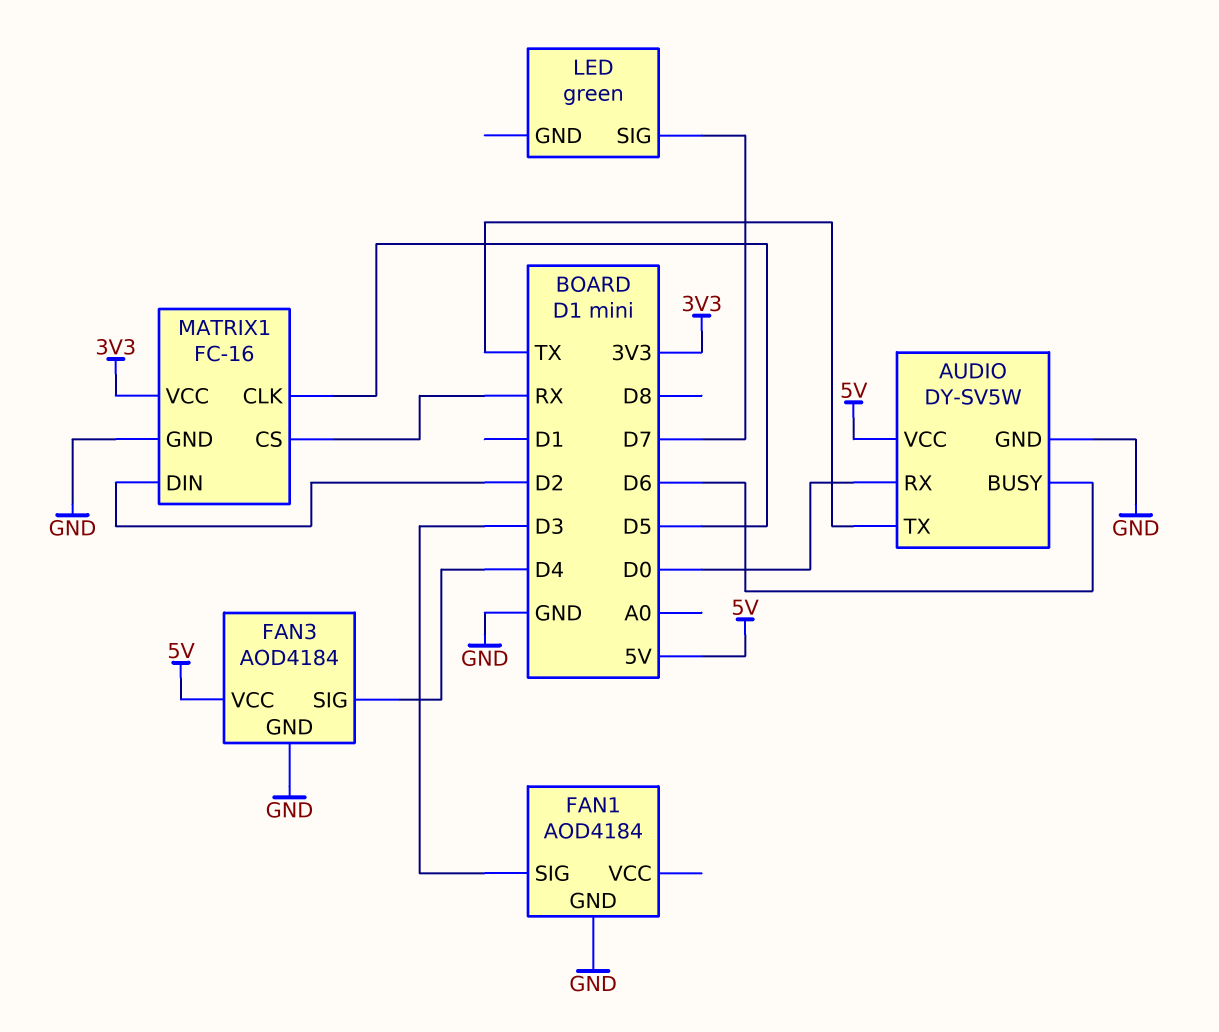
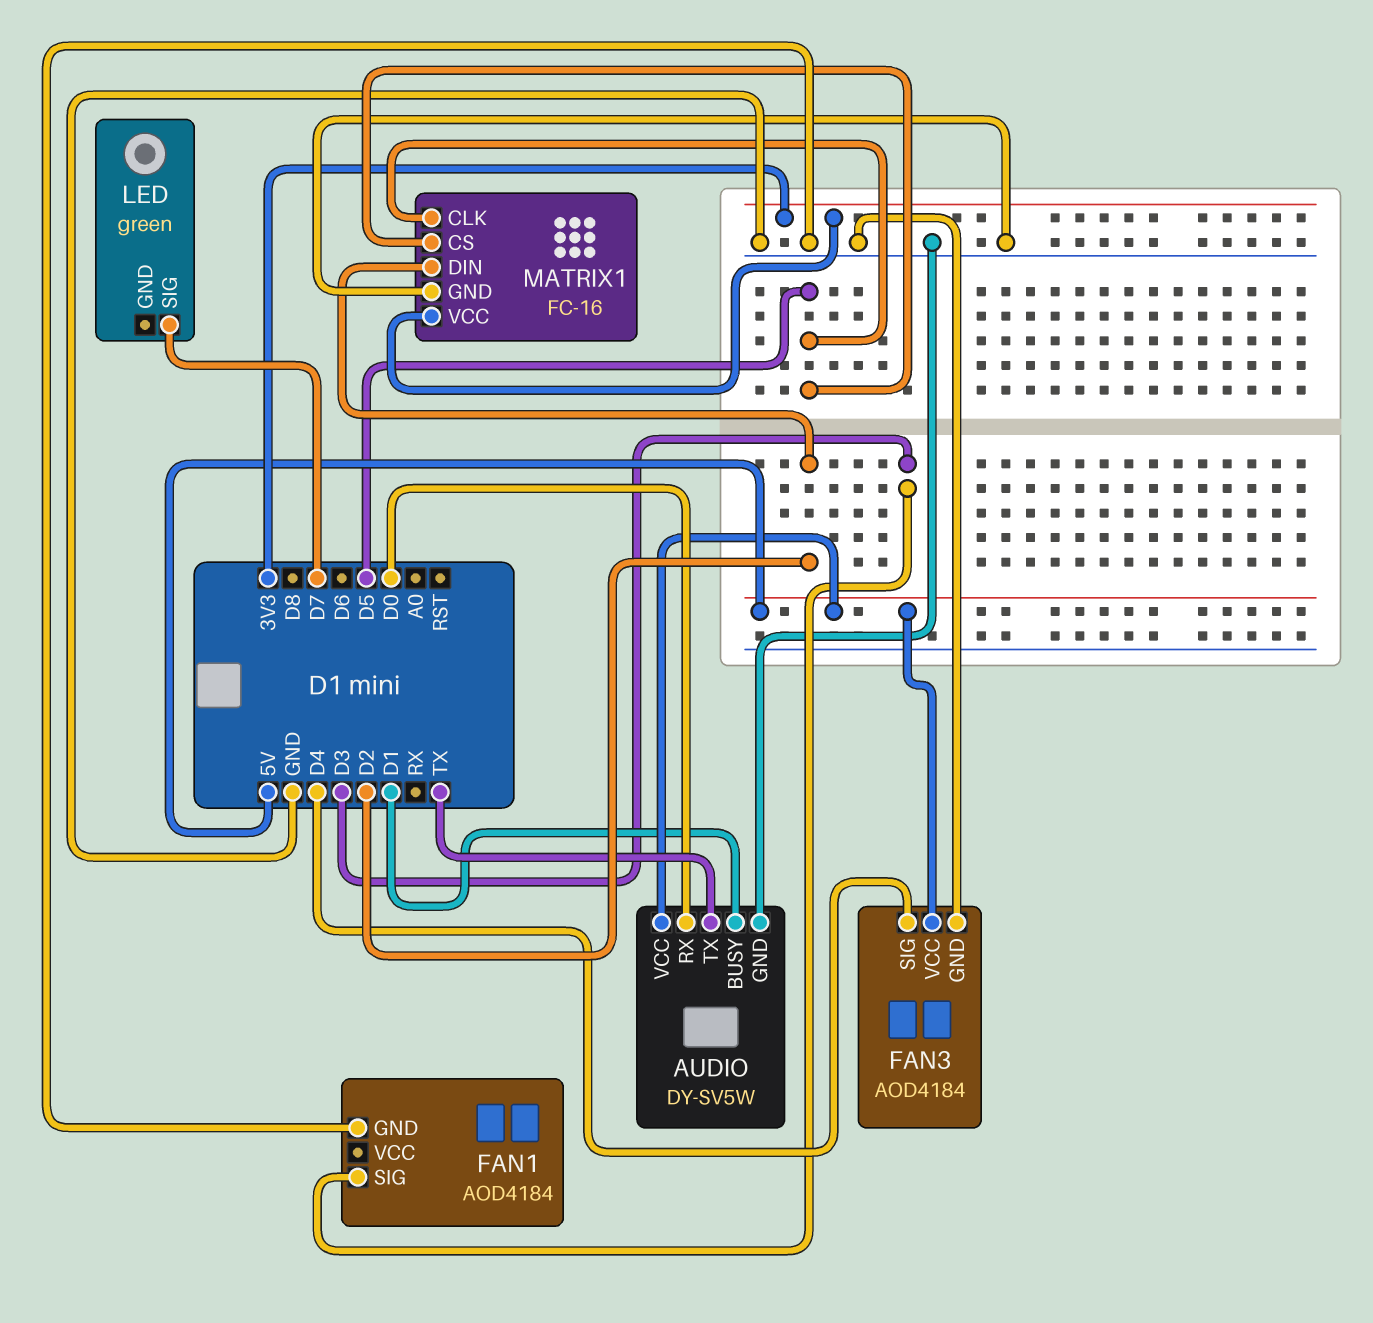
AUDIO pin BUSY: D6 -> D1
MATRIX1 pin CS: RX -> D5

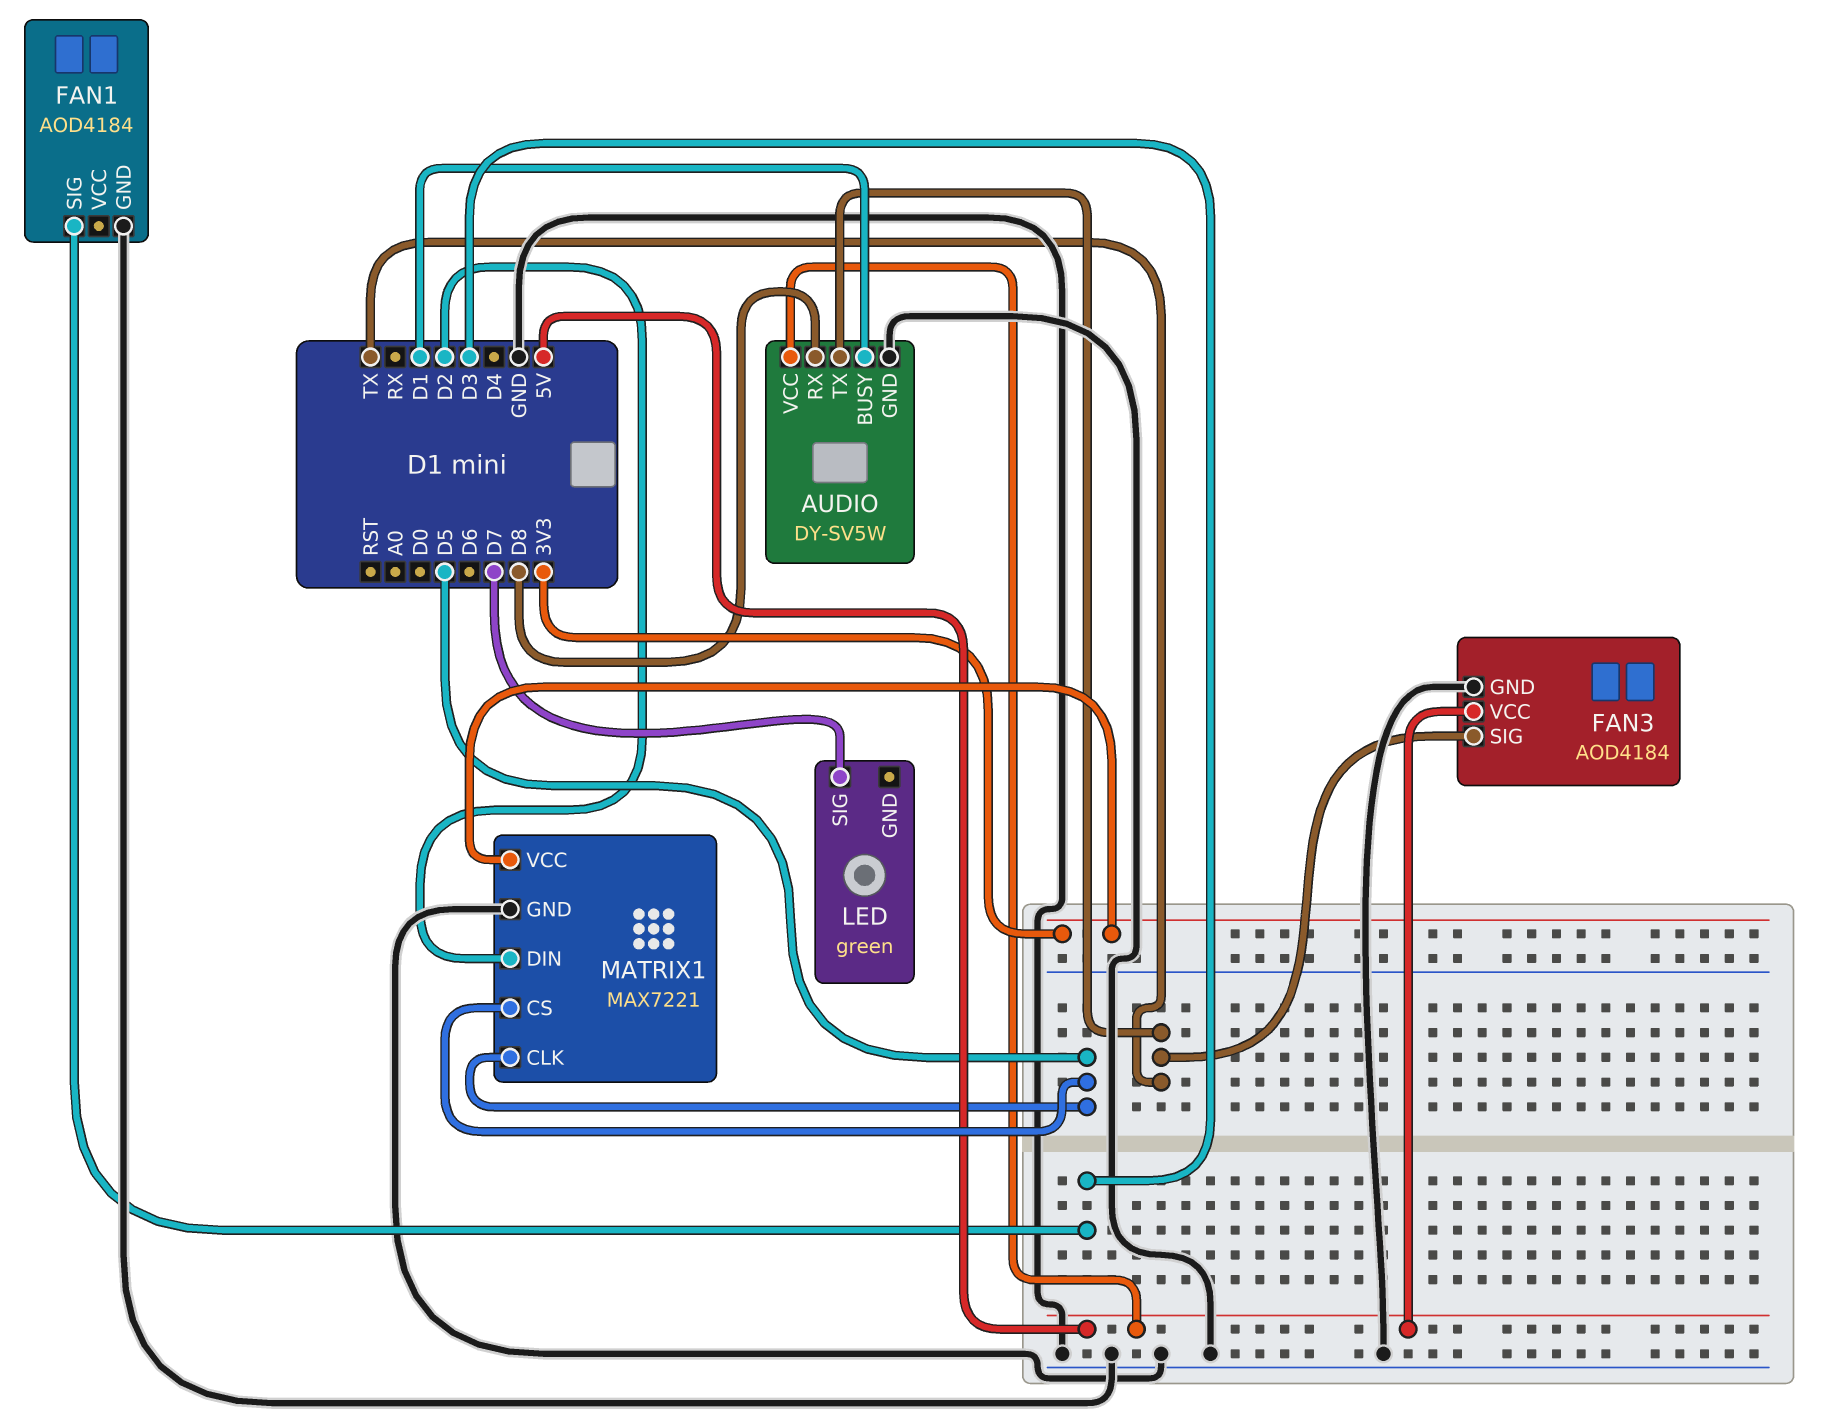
AUDIO pin RX: D0 -> D8
FAN3 pin SIG: D4 -> TX
MATRIX1: FC-16 -> MAX7221

